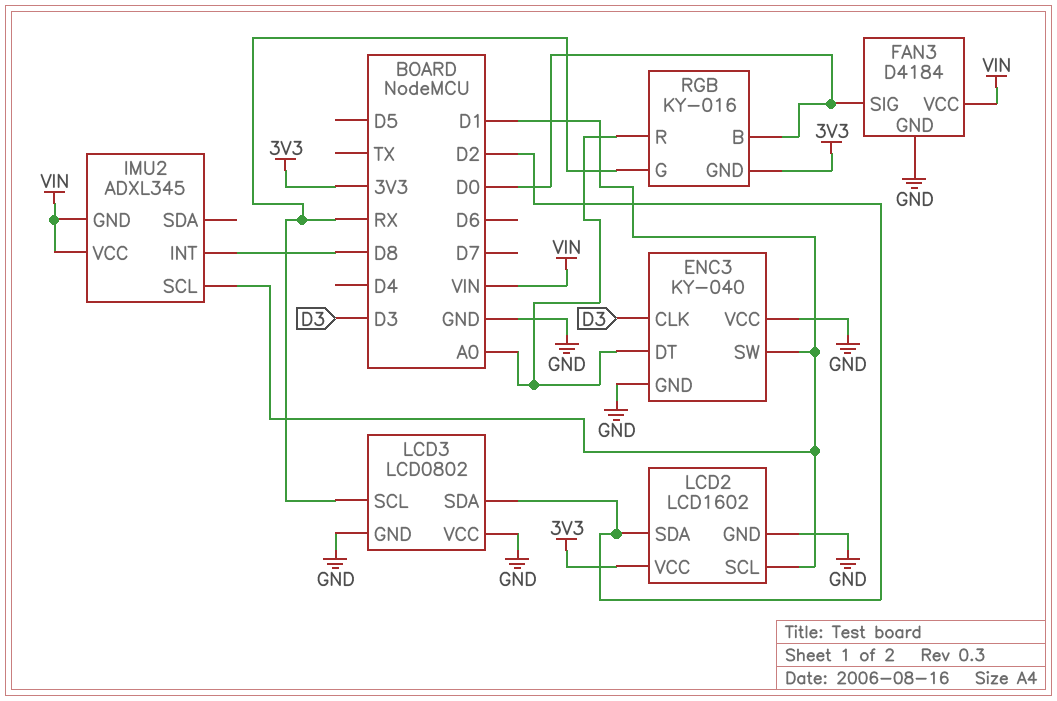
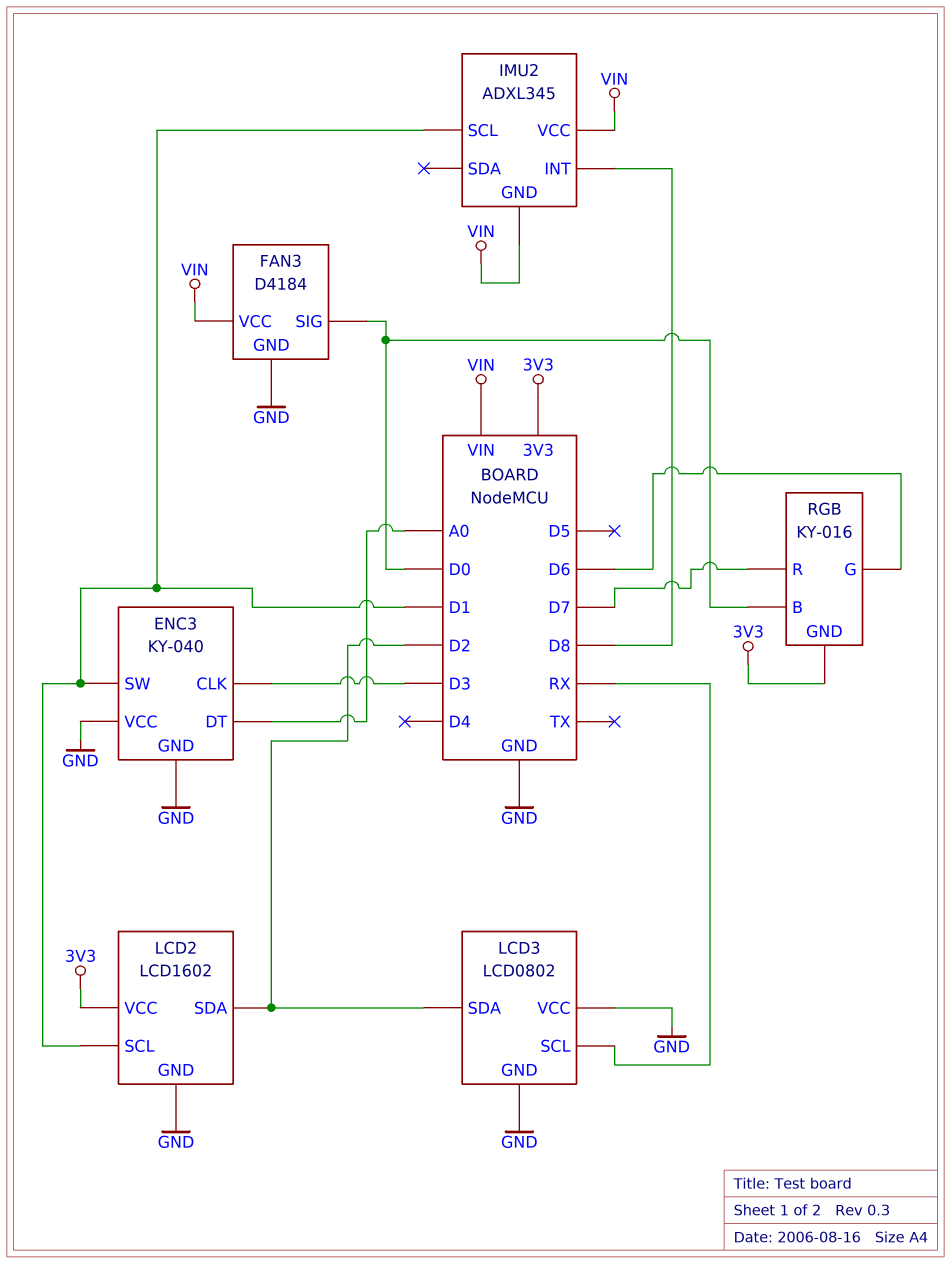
RGB pin G: RX -> D6
RGB pin R: A0 -> D7

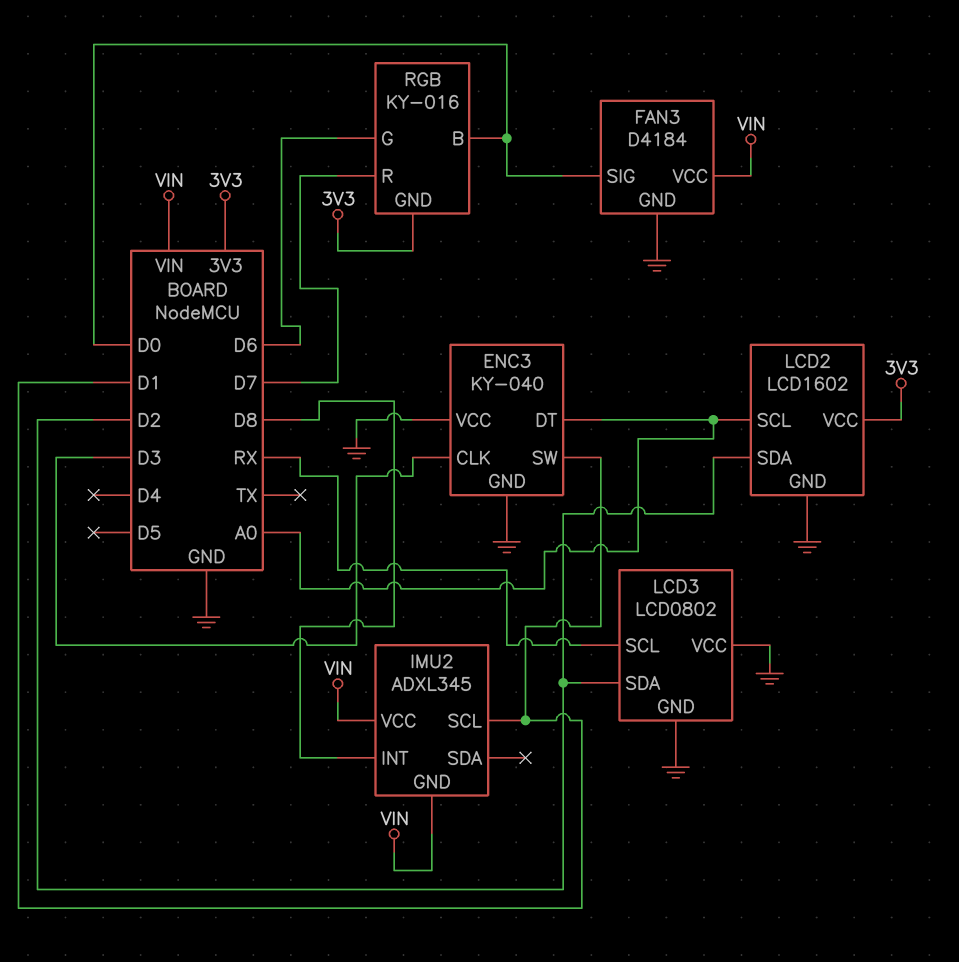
LCD2 pin SCL: D1 -> A0

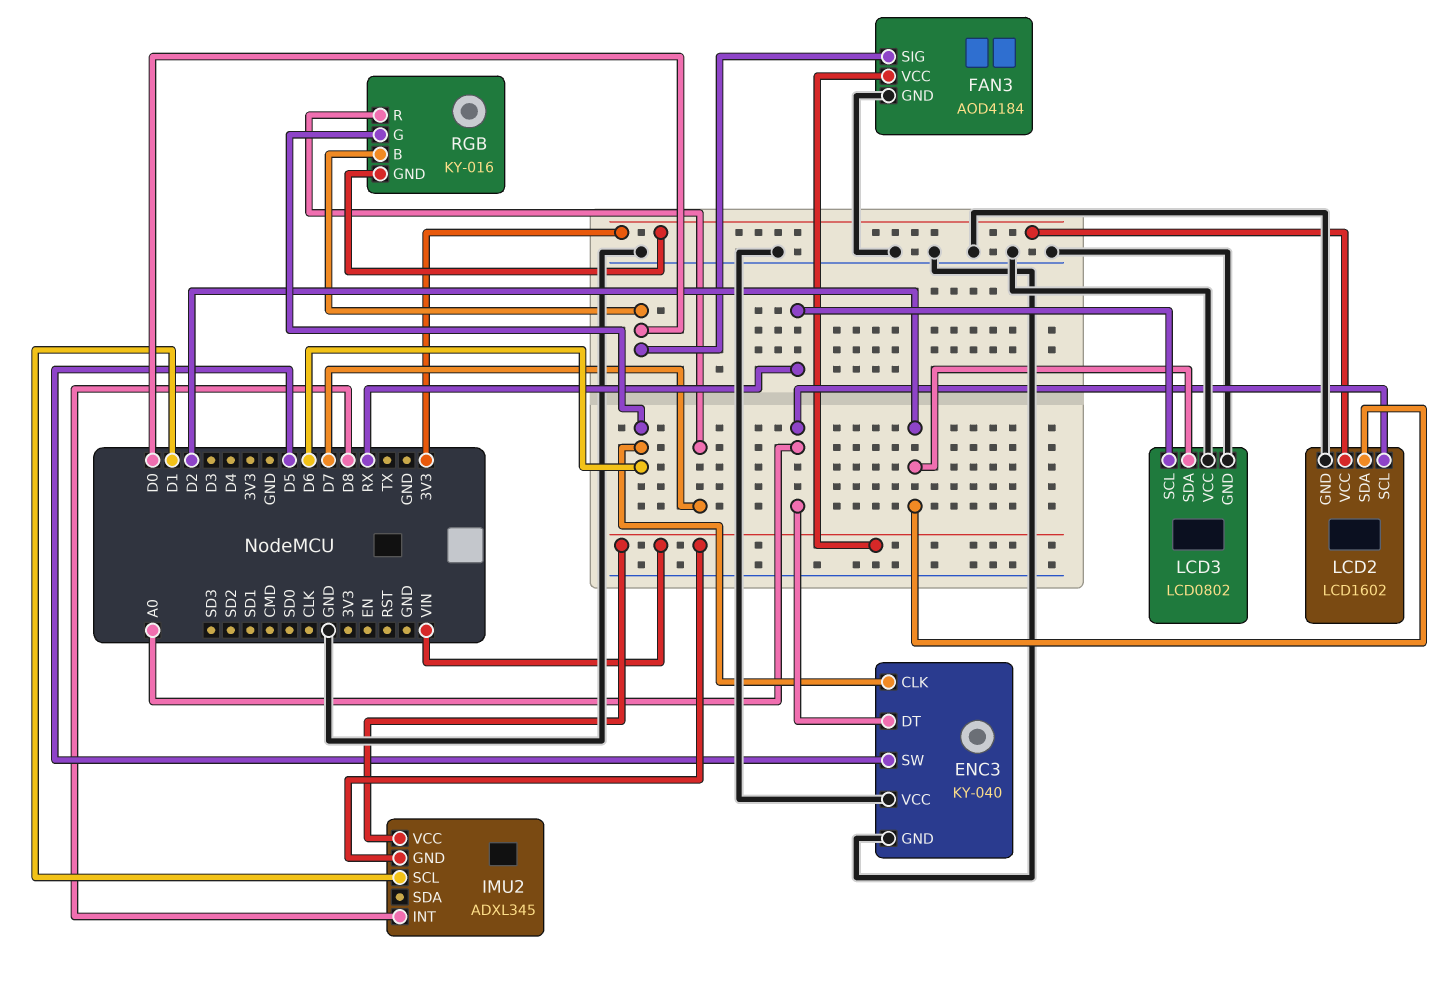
ENC3 pin CLK: D3 -> D6
ENC3 pin SW: D1 -> D5
FAN3: D4184 -> AOD4184

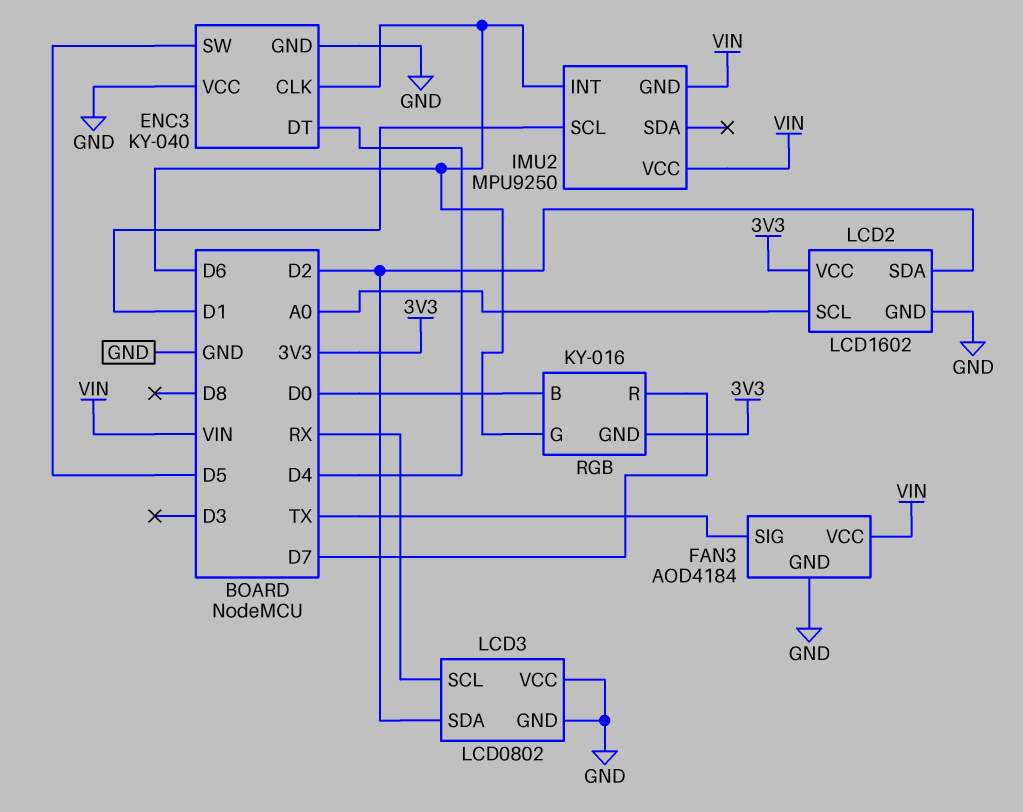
ENC3 pin DT: A0 -> D4
FAN3 pin SIG: D0 -> TX
IMU2: ADXL345 -> MPU9250
IMU2 pin INT: D8 -> D6

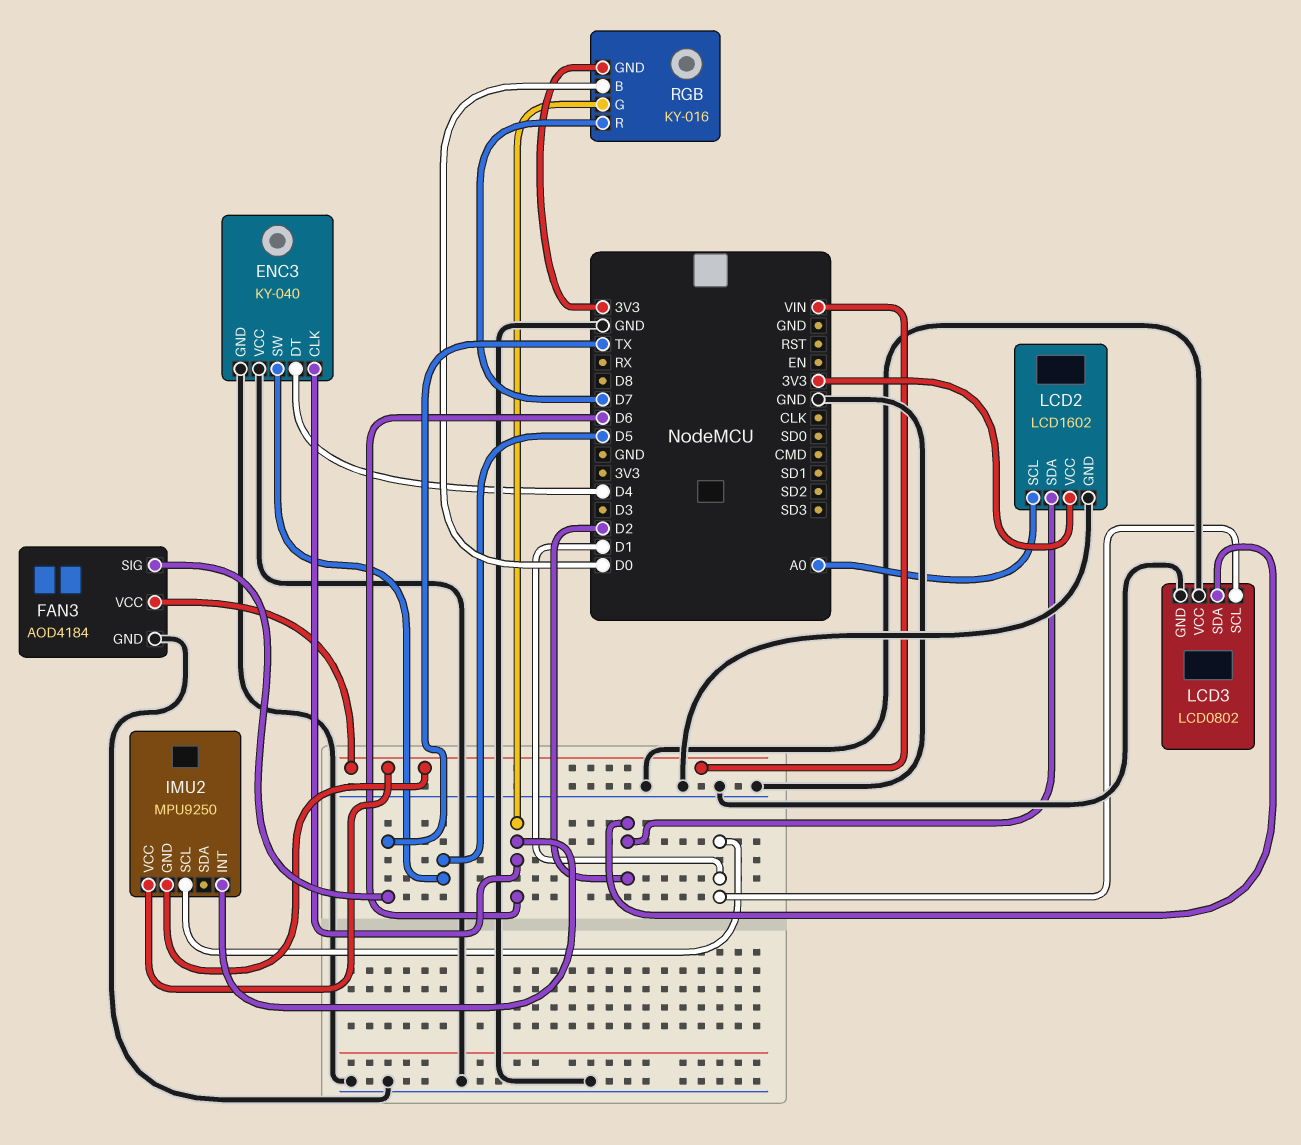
LCD3 pin SCL: RX -> D1

